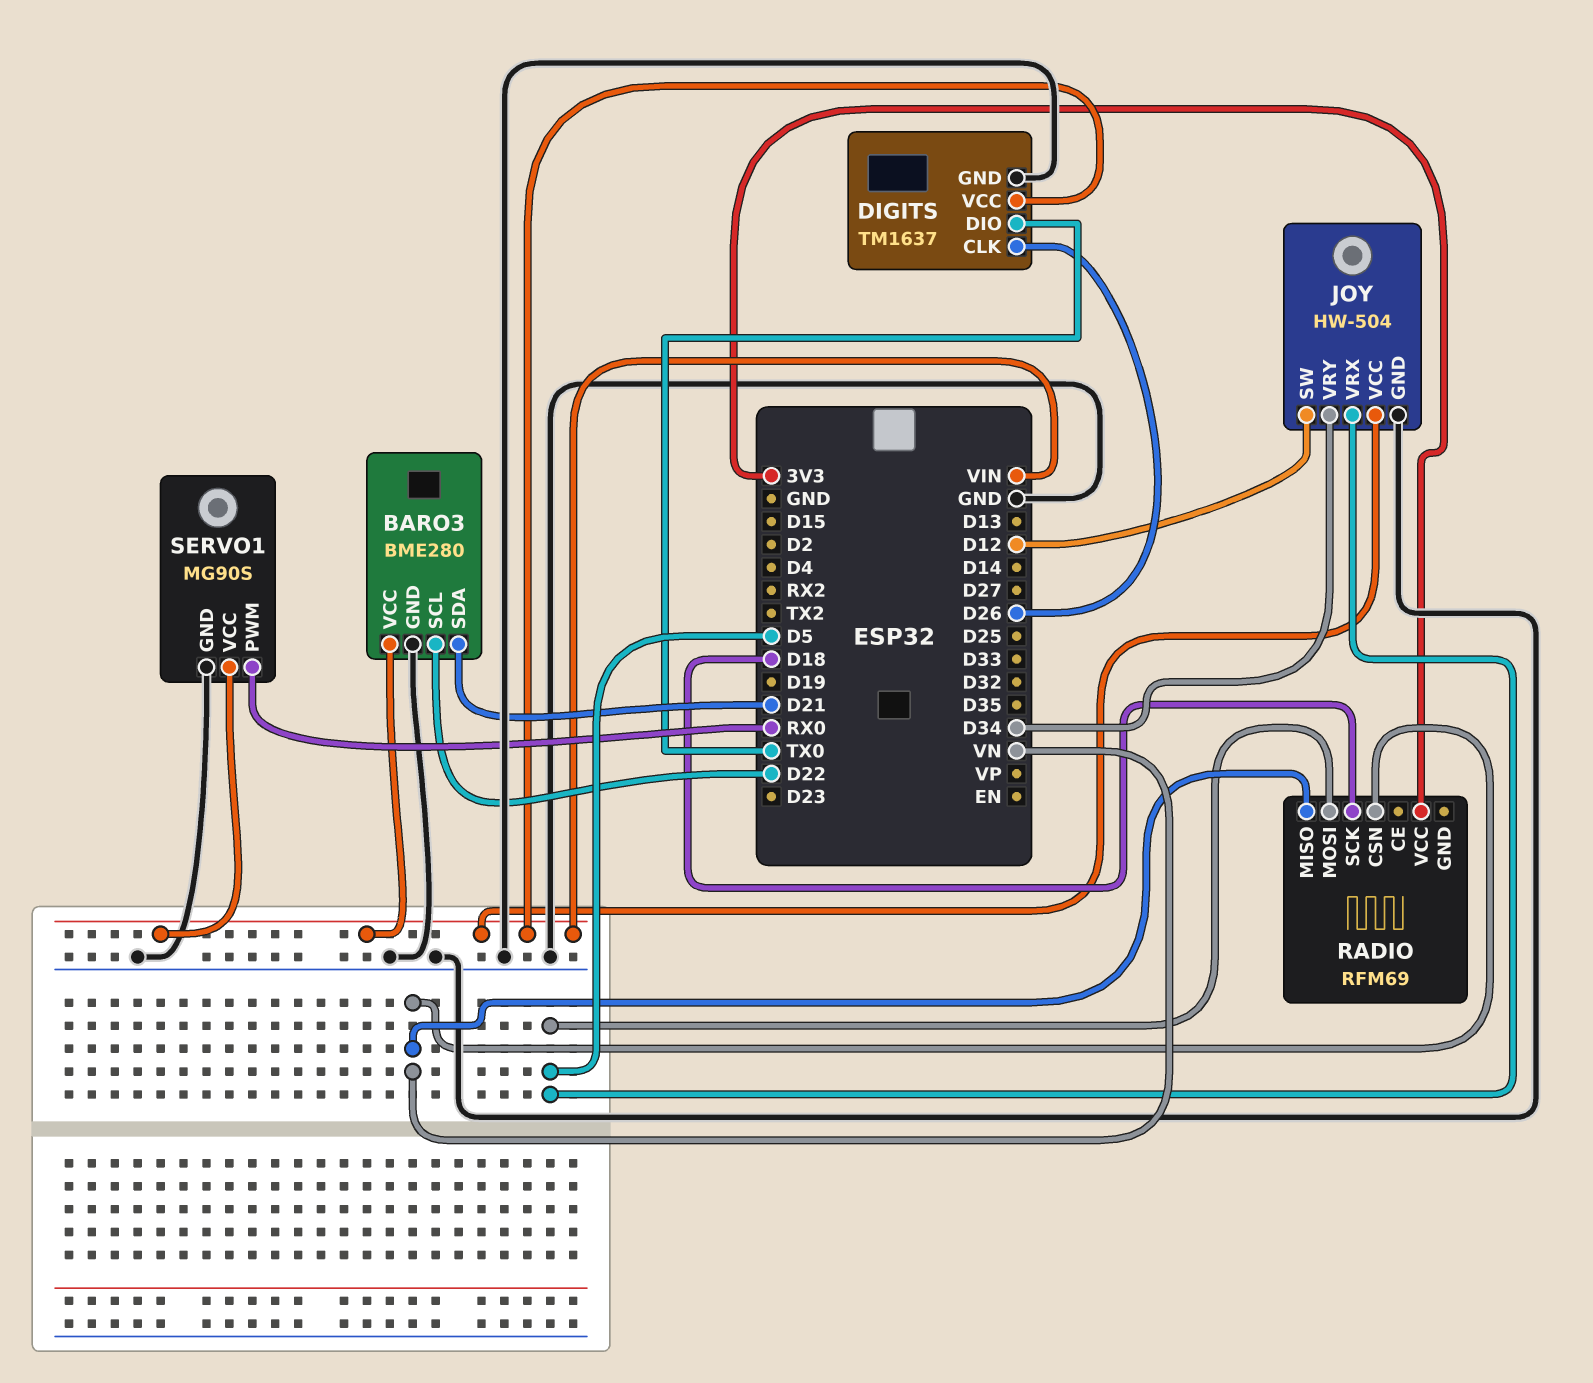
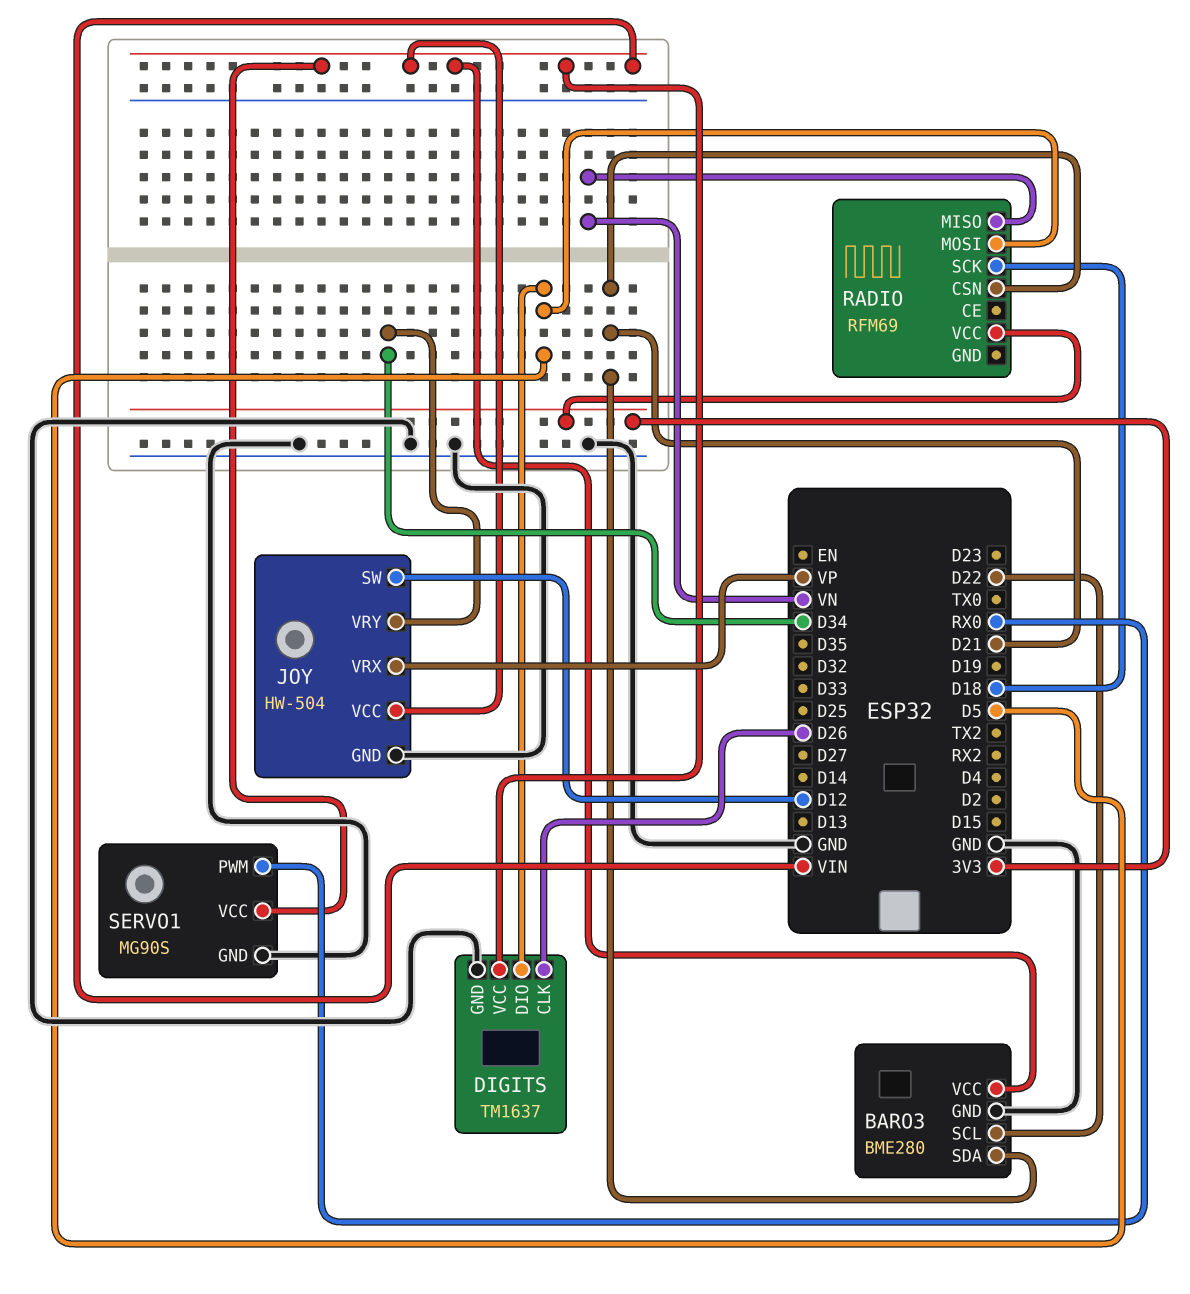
DIGITS pin DIO: TX0 -> D5
JOY pin VRX: D5 -> VP
RADIO pin CSN: VN -> D21

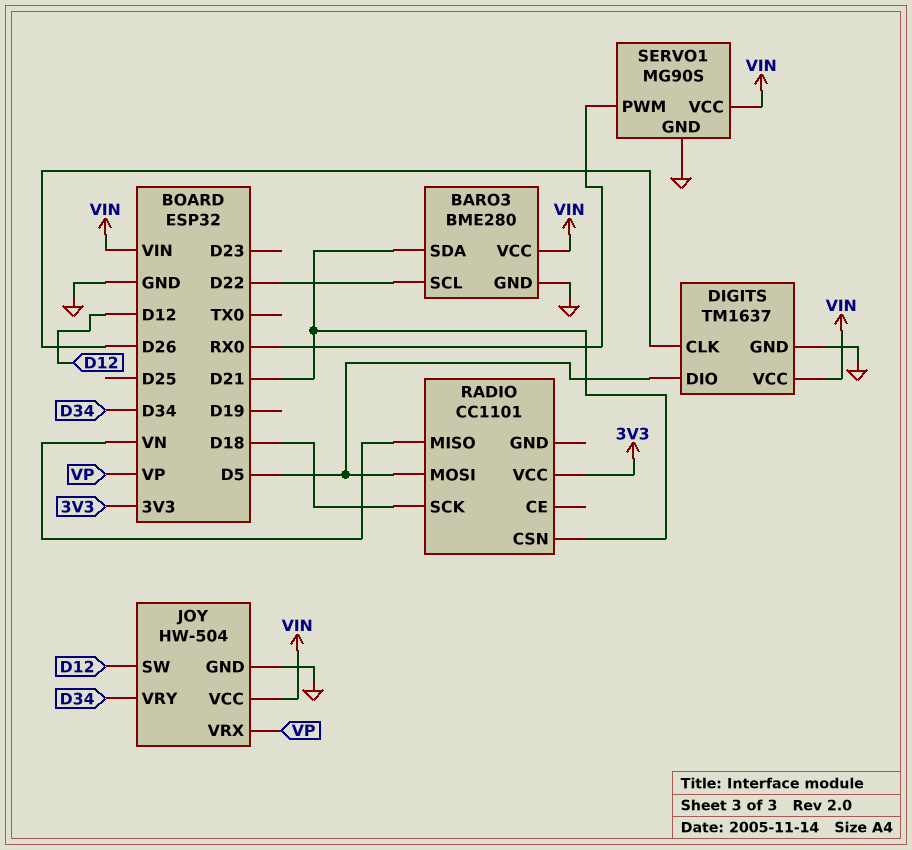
RADIO: RFM69 -> CC1101

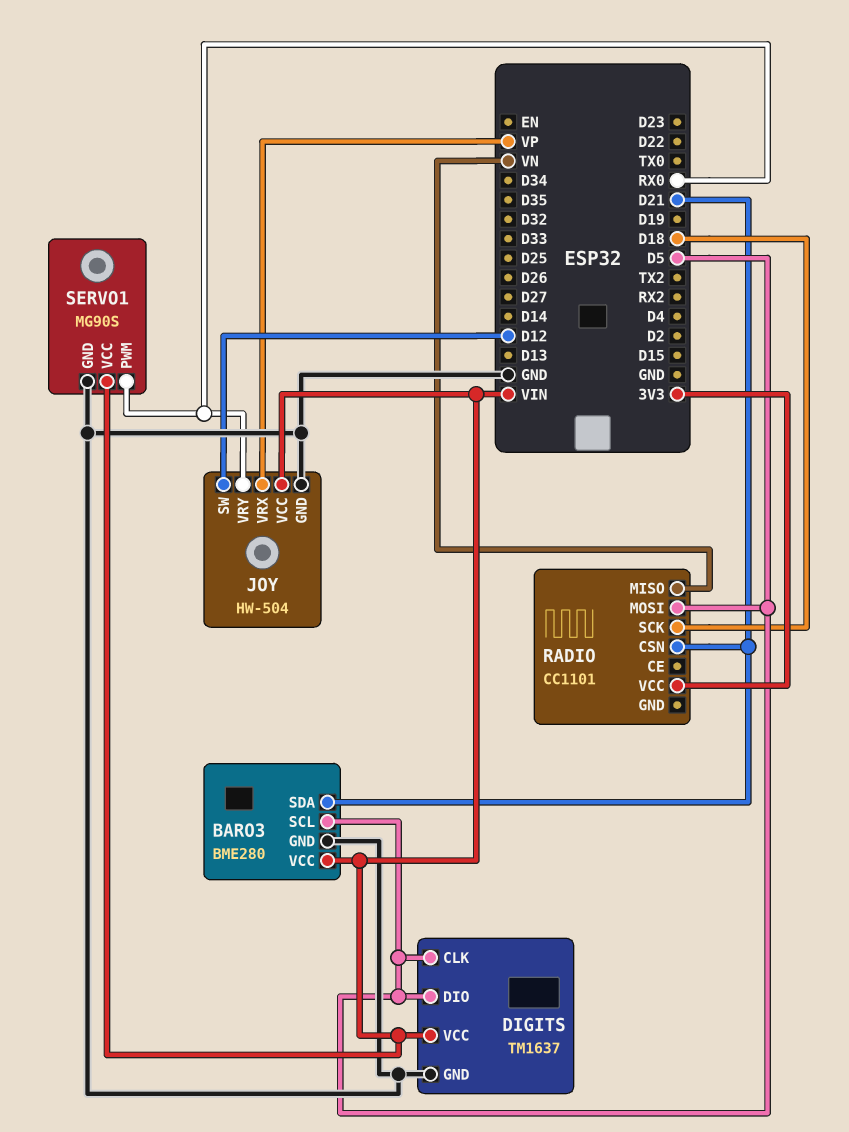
BARO3 pin SCL: D22 -> D5
DIGITS pin CLK: D26 -> D5
JOY pin VRY: D34 -> RX0

